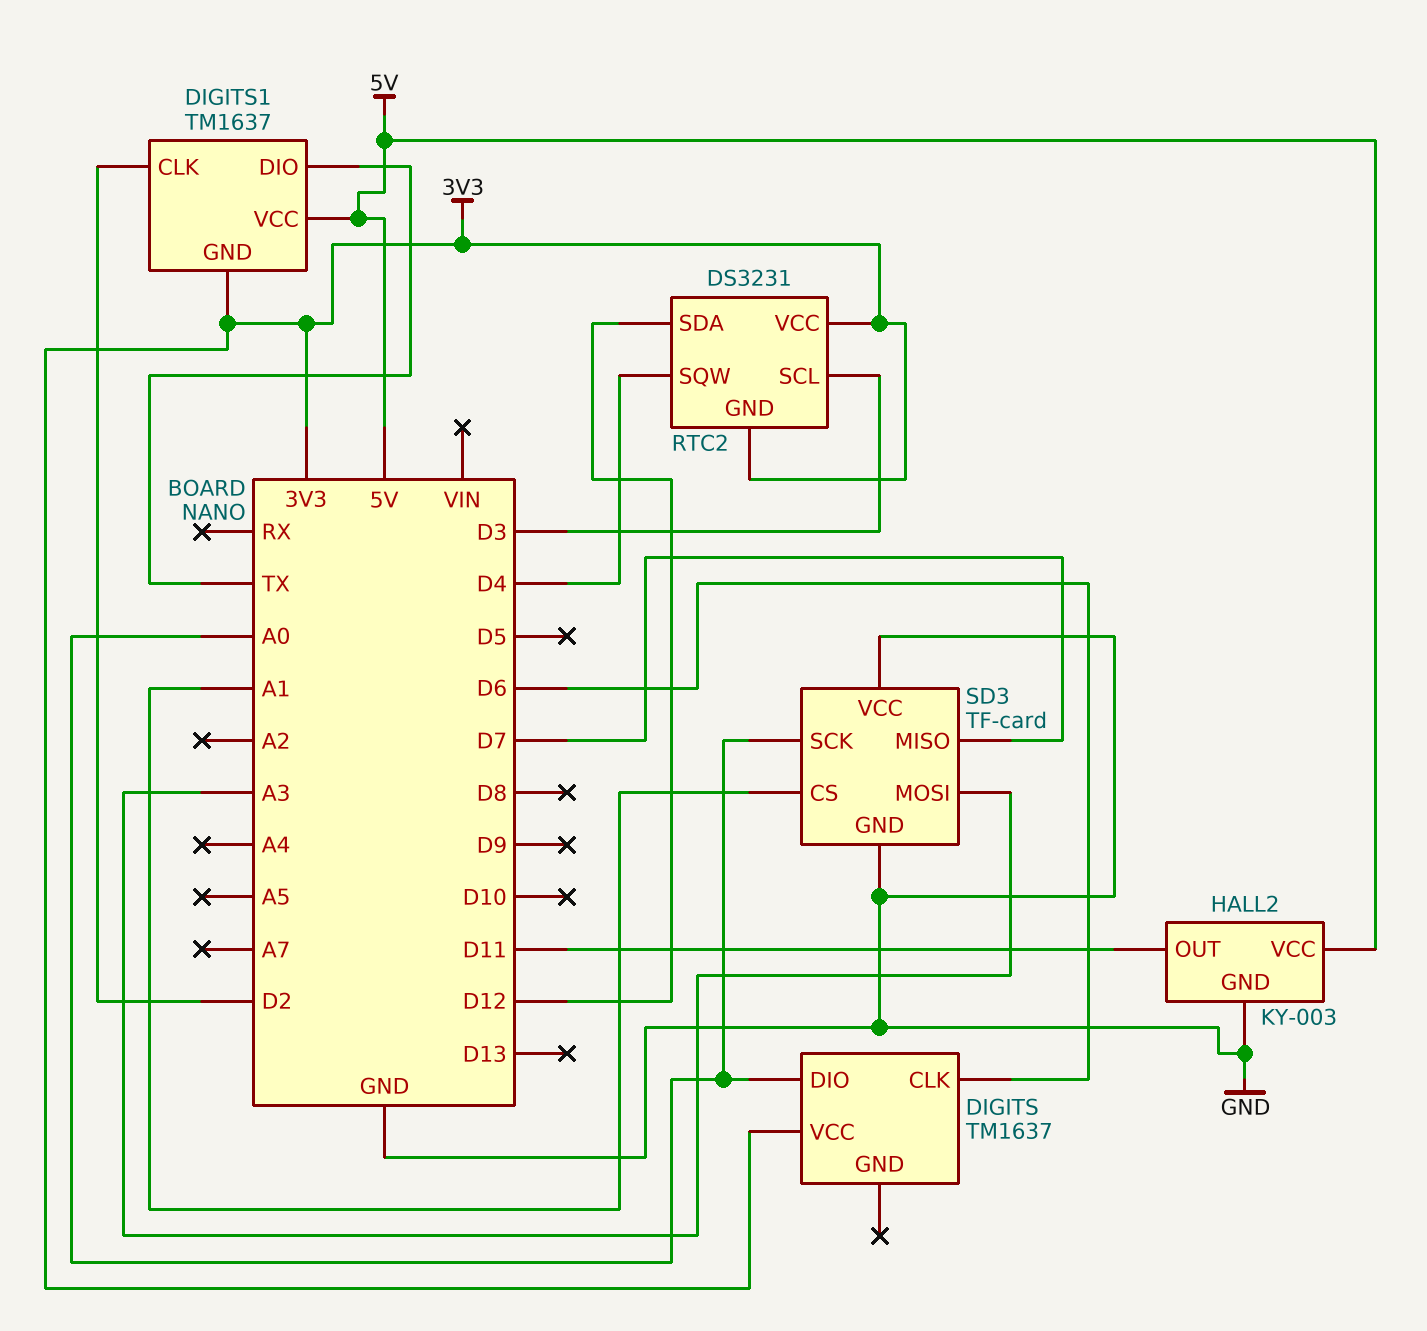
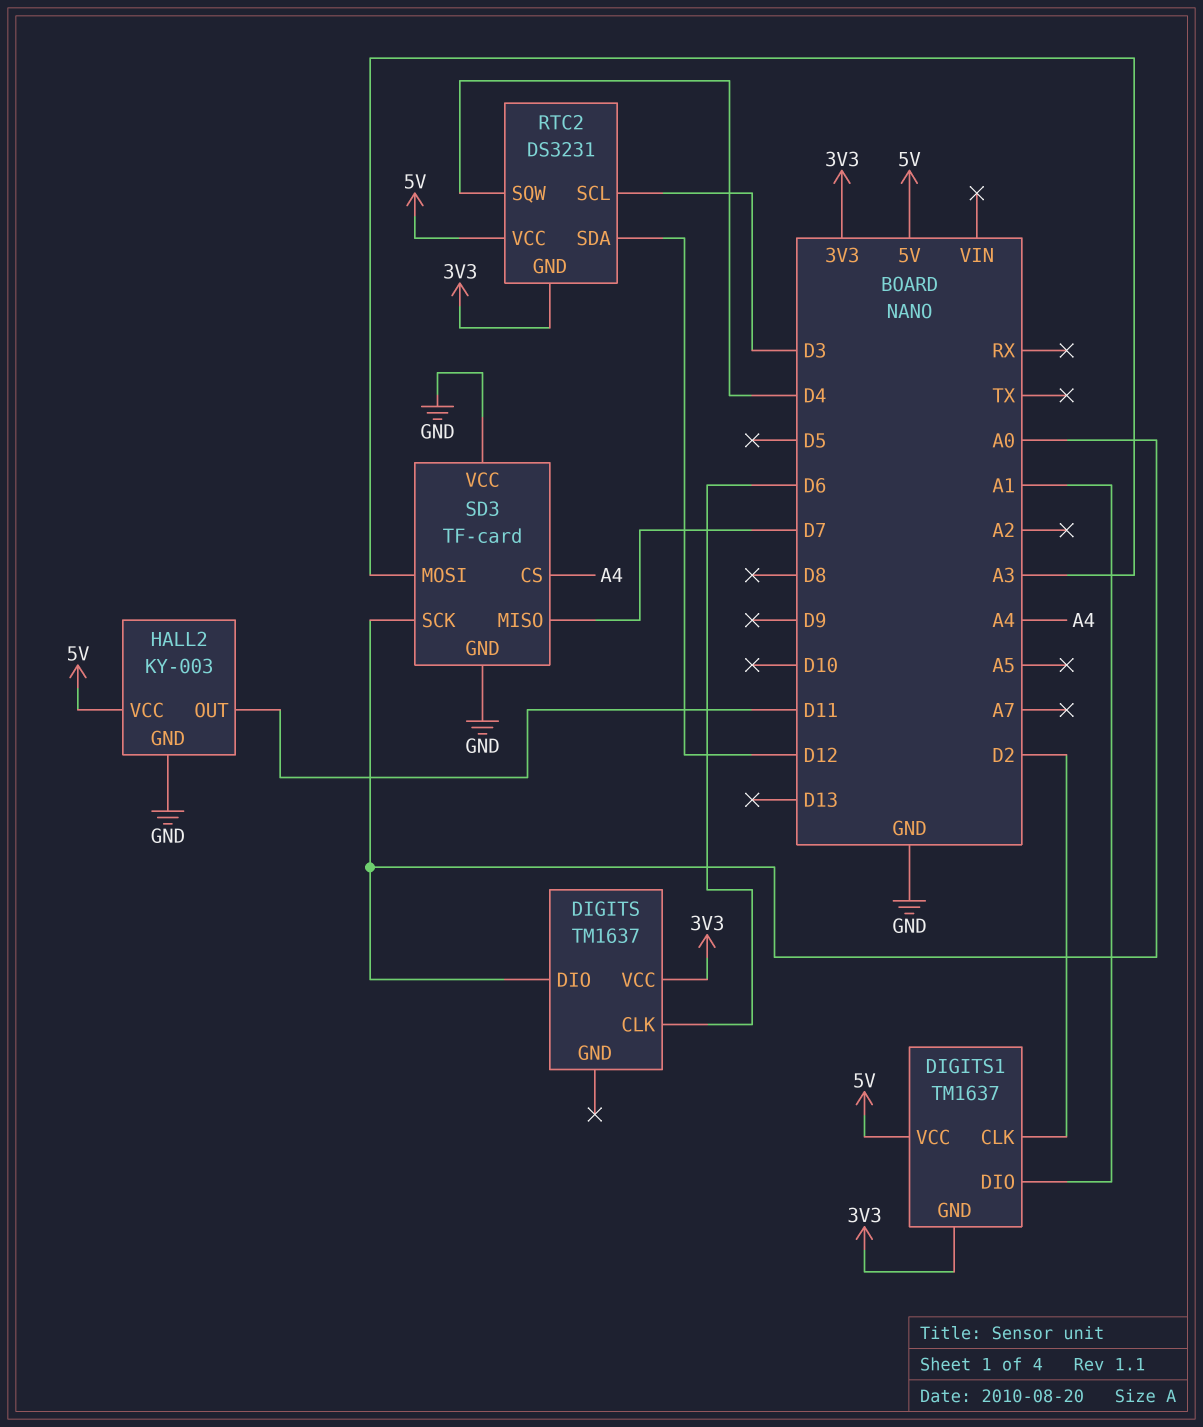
DIGITS1 pin DIO: TX -> A1
RTC2 pin VCC: 3V3 -> 5V
SD3 pin CS: A1 -> A4

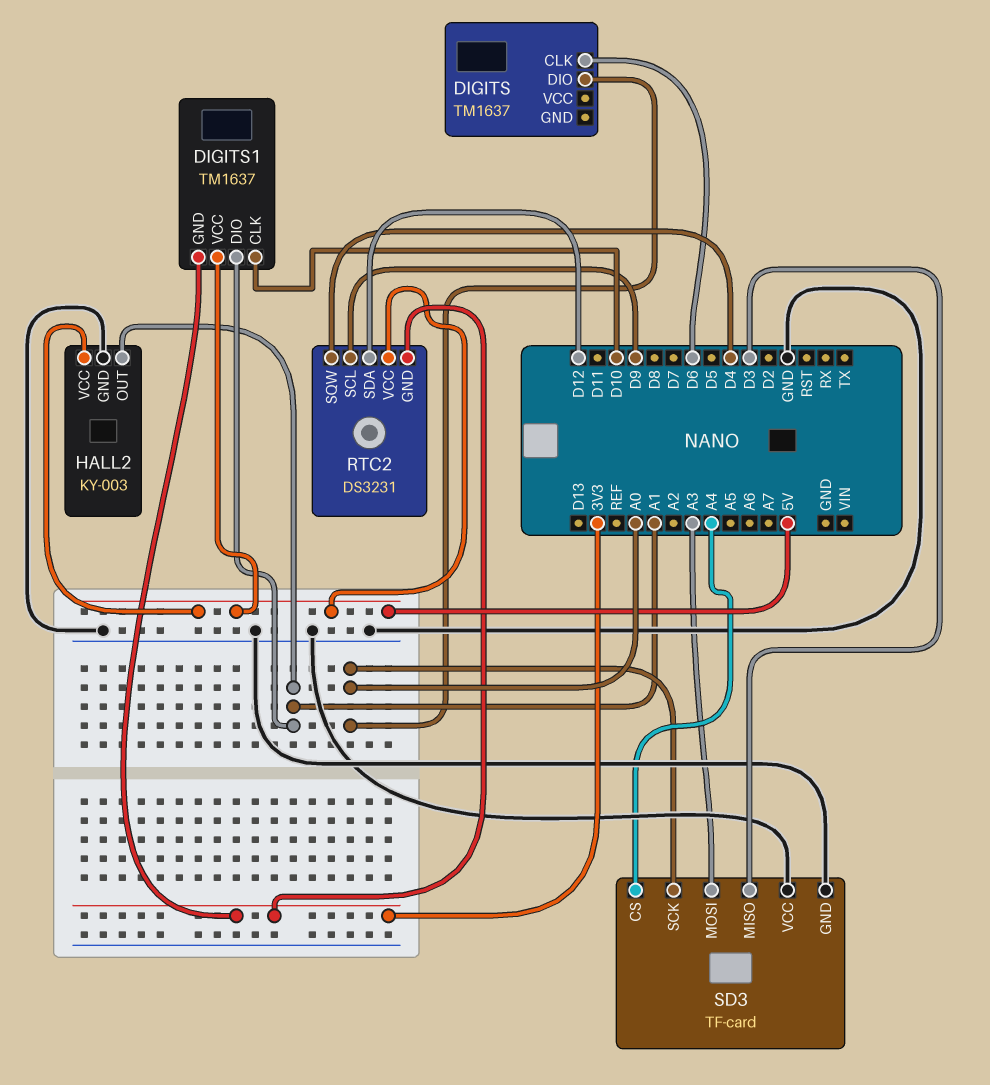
DIGITS pin VCC: 3V3 -> none
DIGITS1 pin CLK: D2 -> D10
HALL2 pin OUT: D11 -> A1
RTC2 pin SCL: D3 -> D9
SD3 pin MISO: D7 -> D3

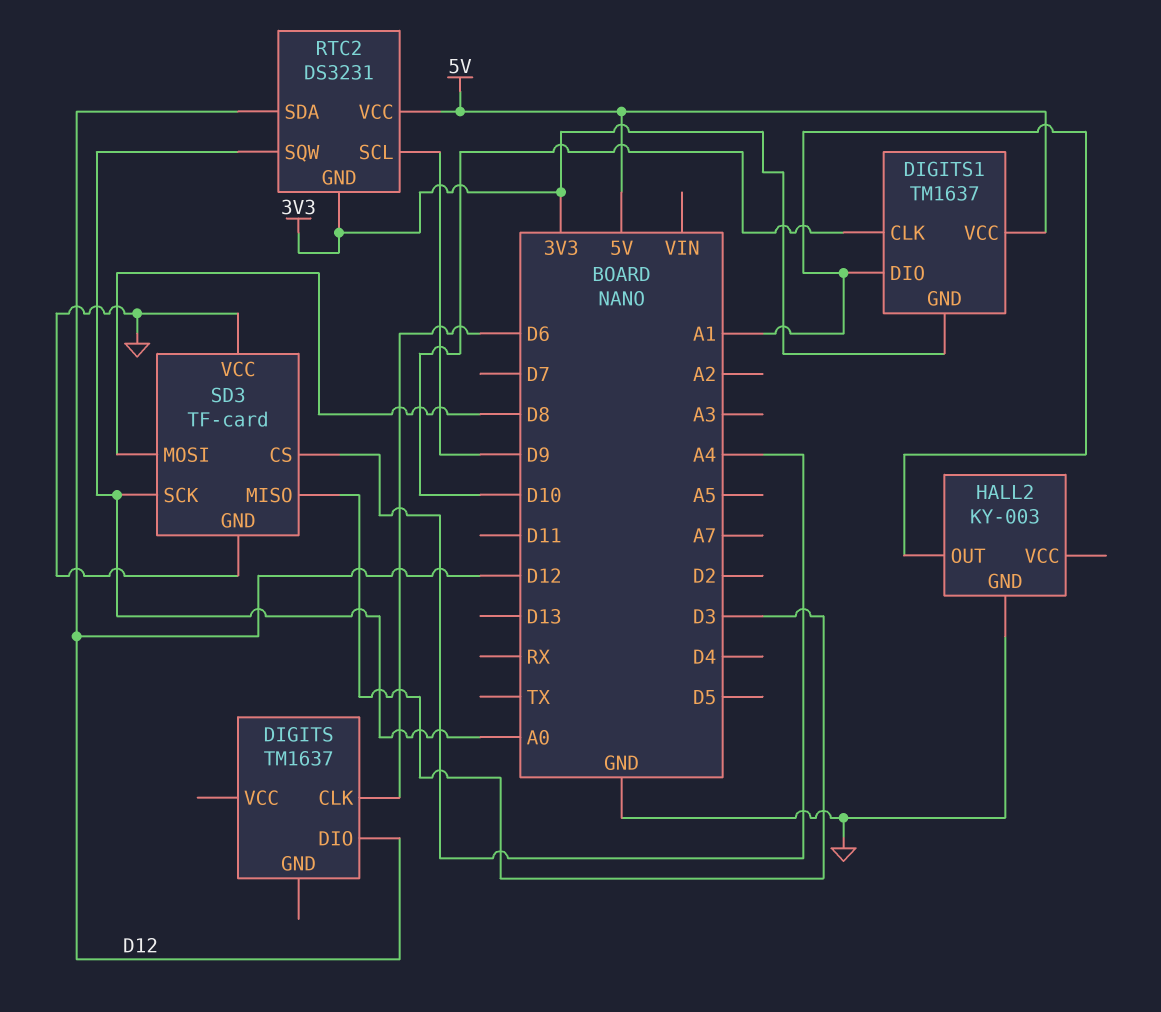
DIGITS pin DIO: A0 -> D12
HALL2 pin VCC: 5V -> none
RTC2 pin SQW: D4 -> A0
SD3 pin MOSI: A3 -> D8

